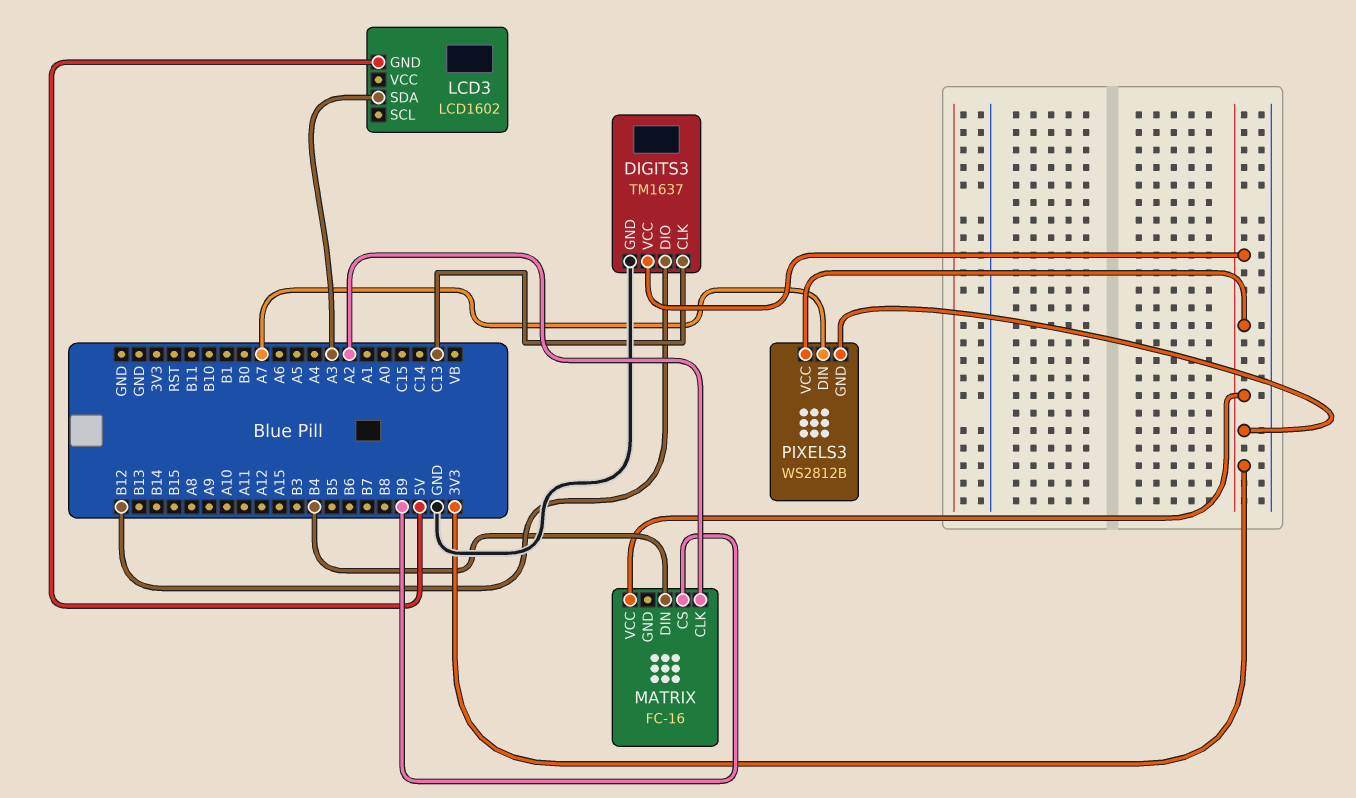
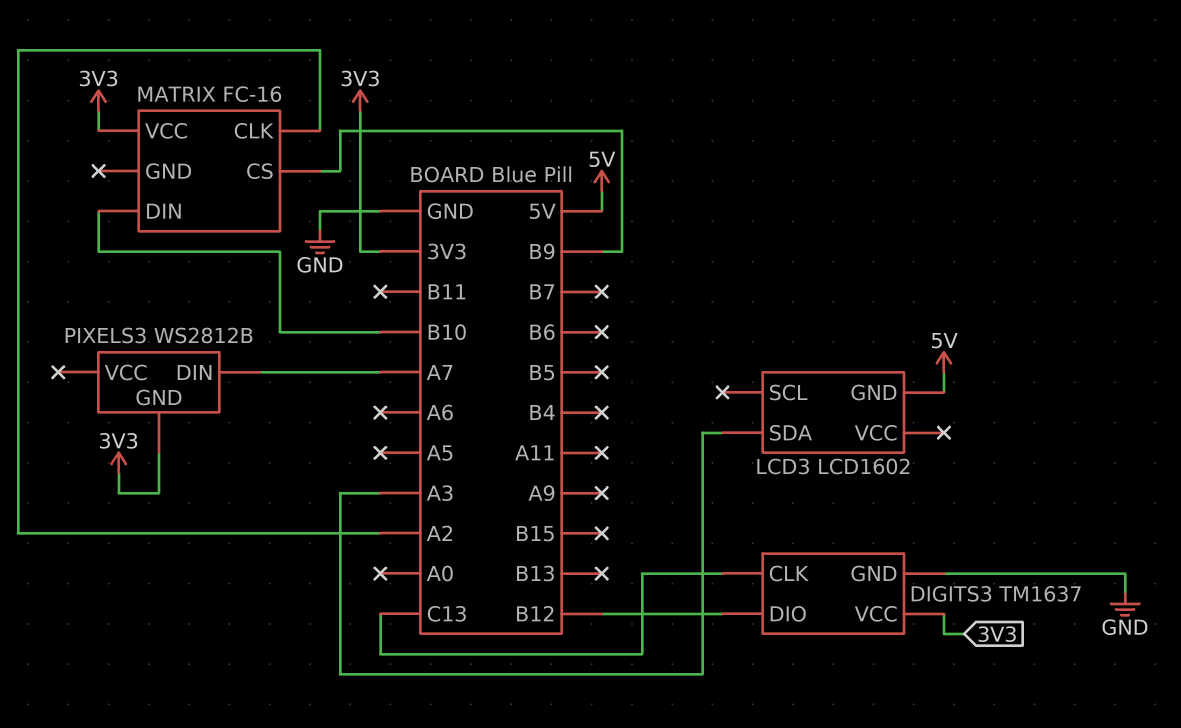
MATRIX pin DIN: B4 -> B10
PIXELS3 pin VCC: 3V3 -> none

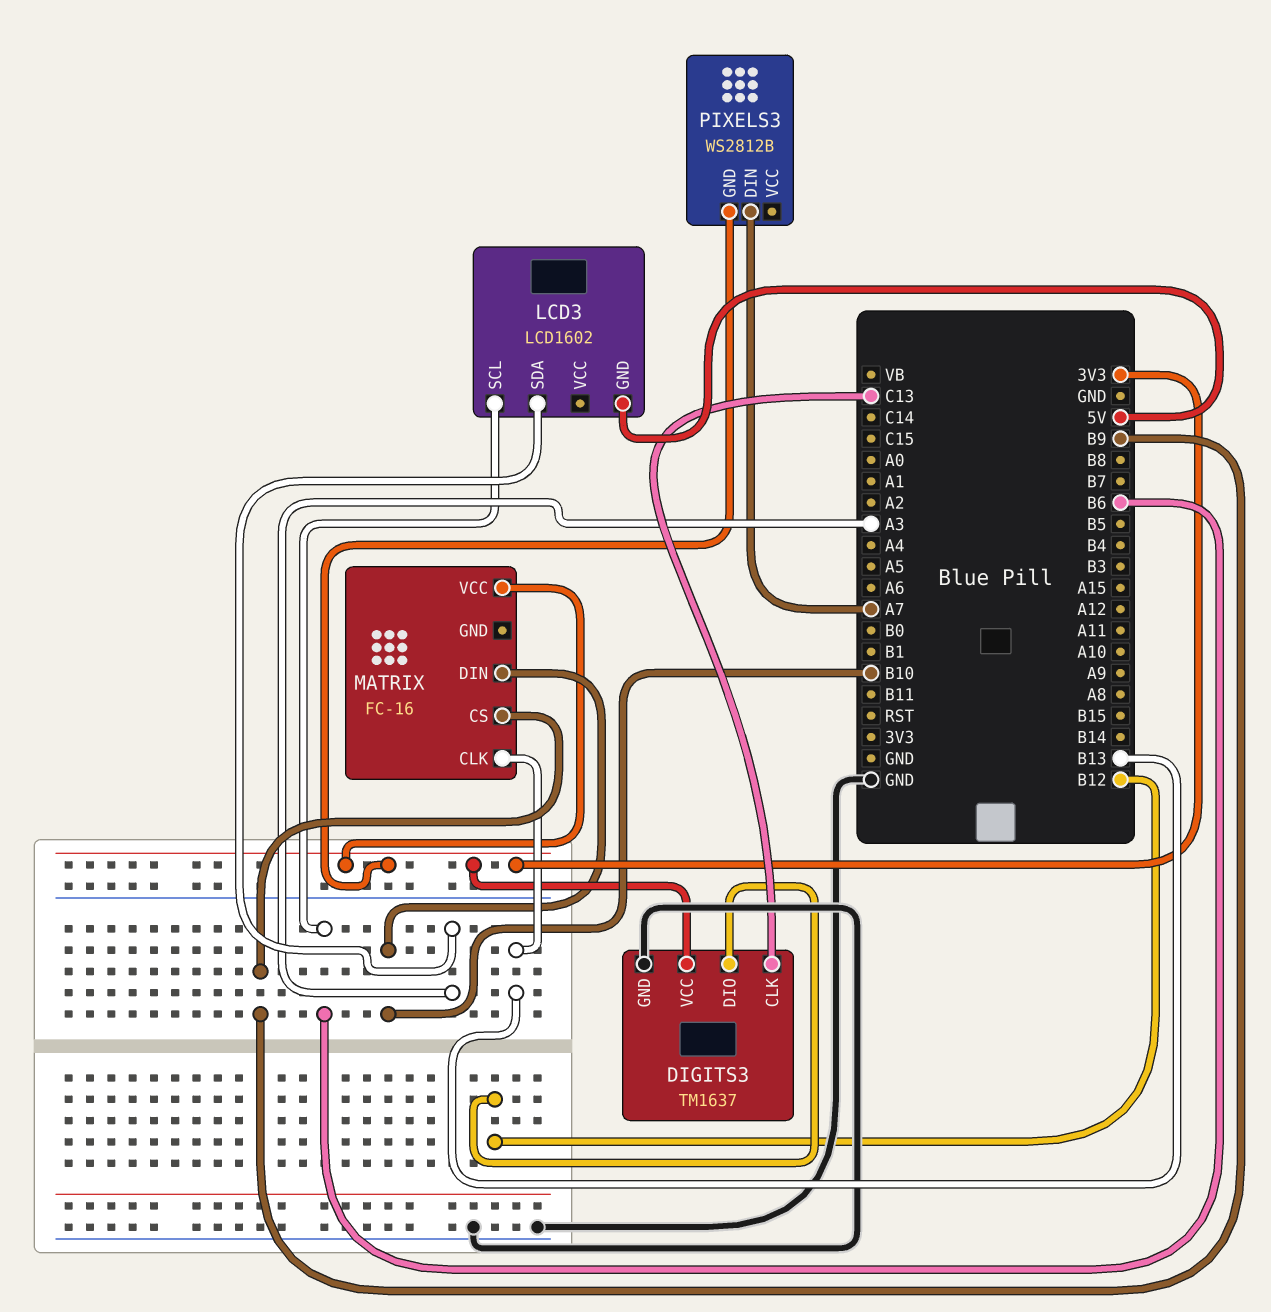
LCD3 pin SCL: none -> B6
MATRIX pin CLK: A2 -> B13

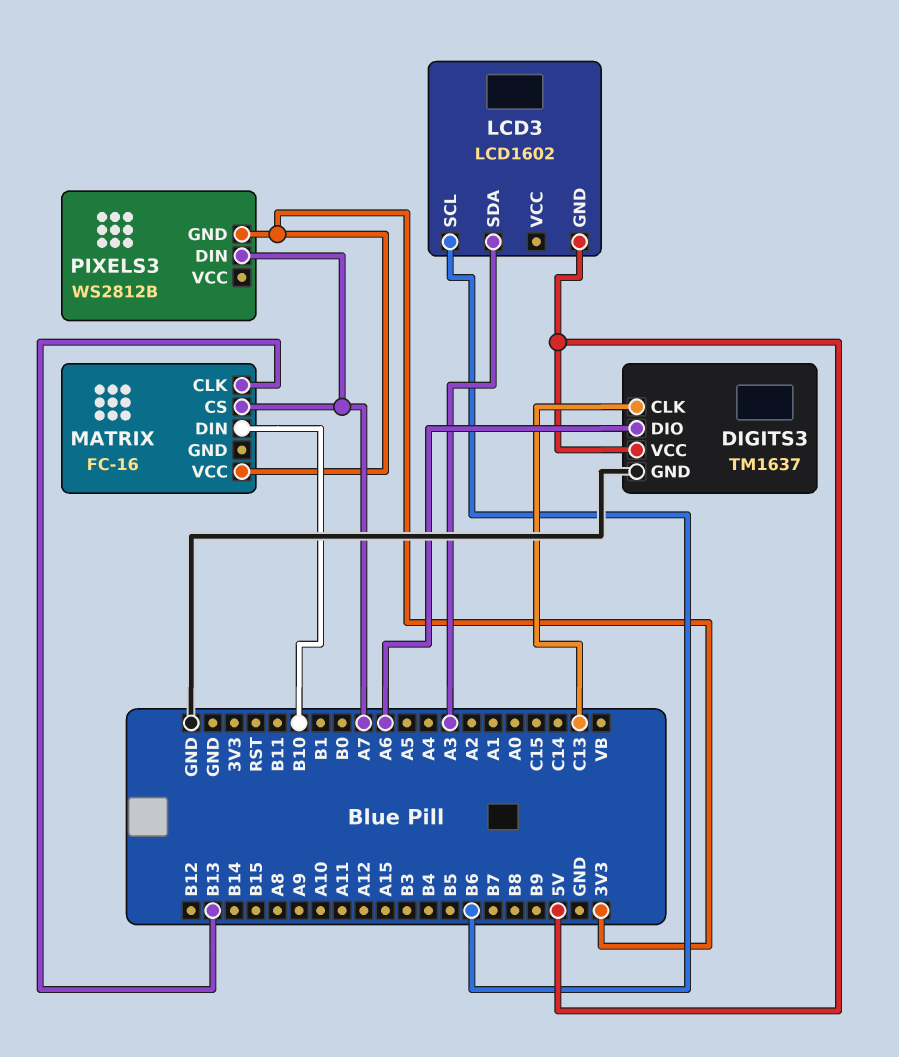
DIGITS3 pin DIO: B12 -> A6
DIGITS3 pin VCC: 3V3 -> 5V
MATRIX pin CS: B9 -> A7

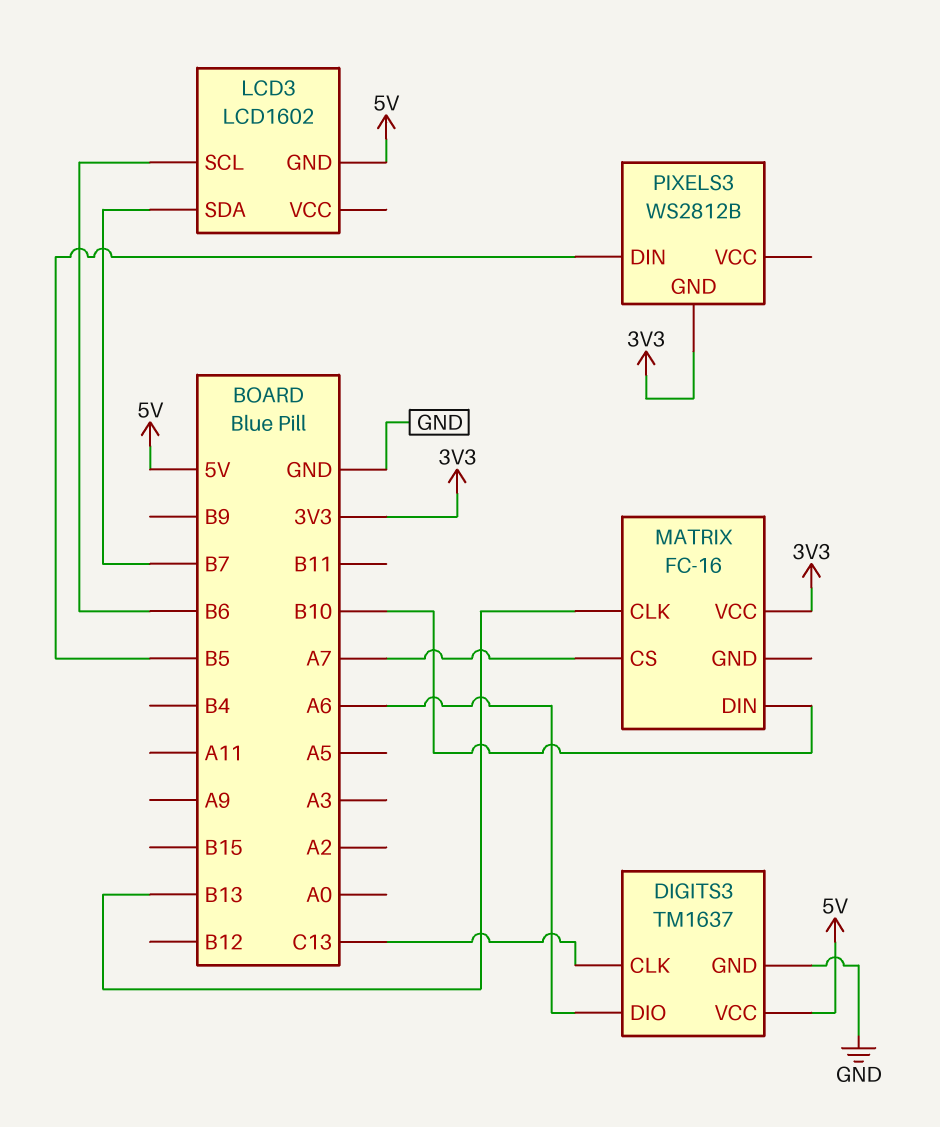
LCD3 pin SDA: A3 -> B7
PIXELS3 pin DIN: A7 -> B5

